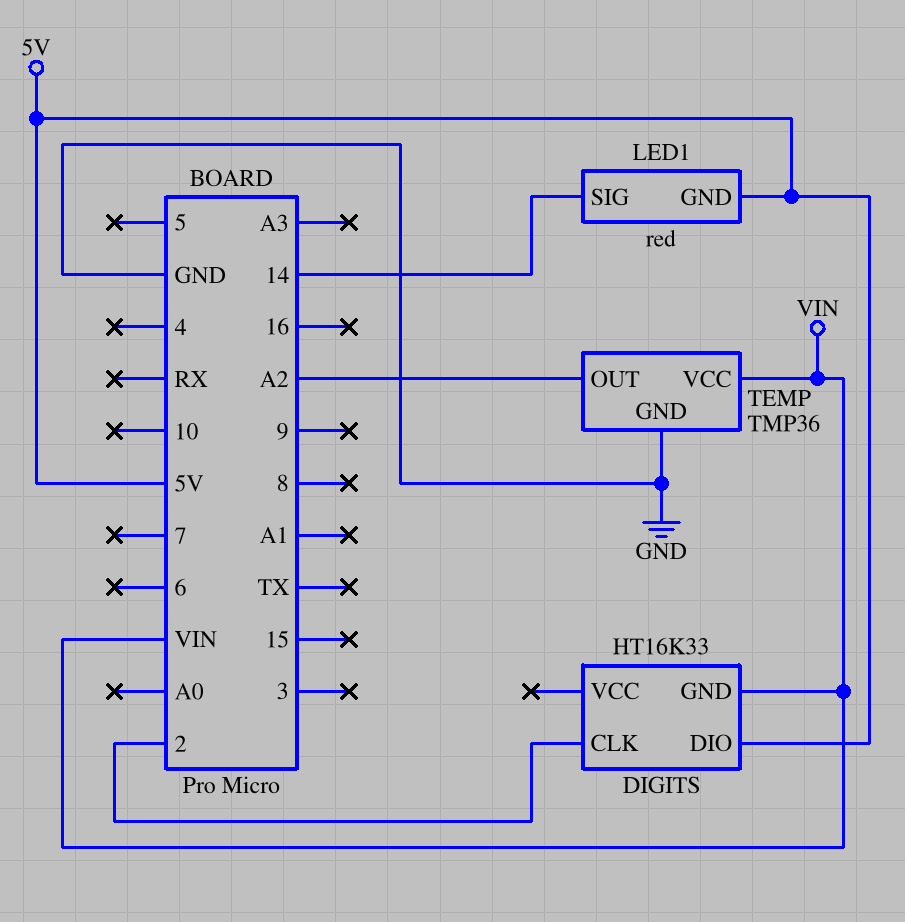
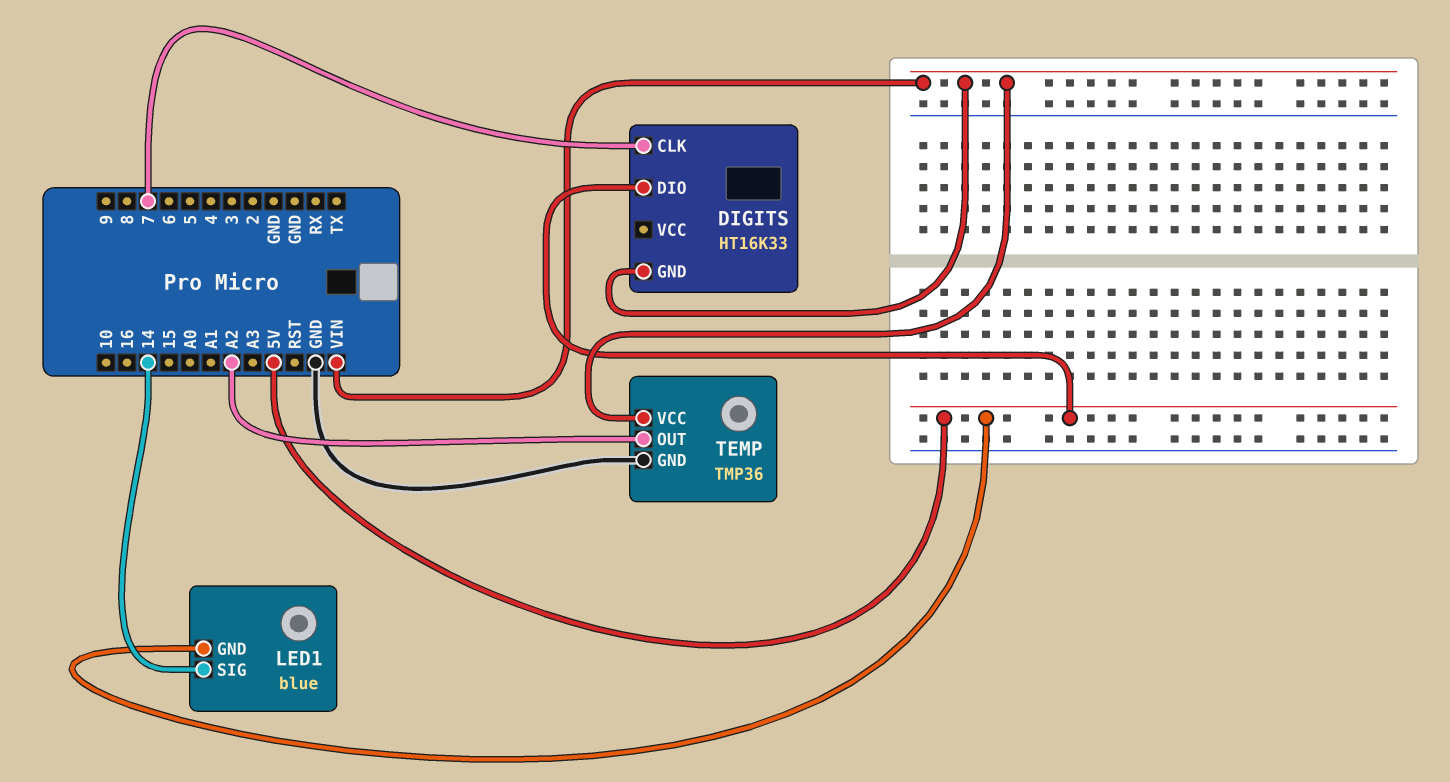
DIGITS pin CLK: 2 -> 7
LED1: red -> blue

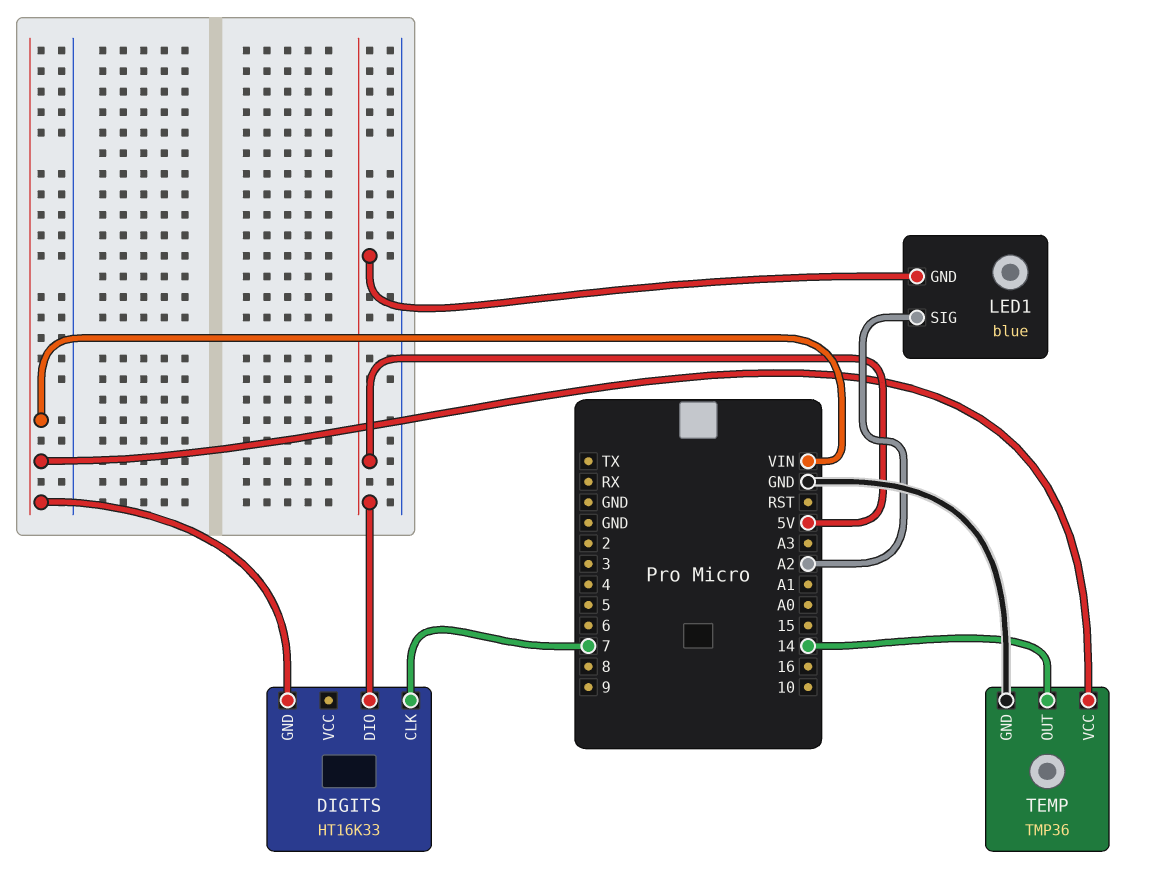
LED1 pin SIG: 14 -> A2
TEMP pin OUT: A2 -> 14

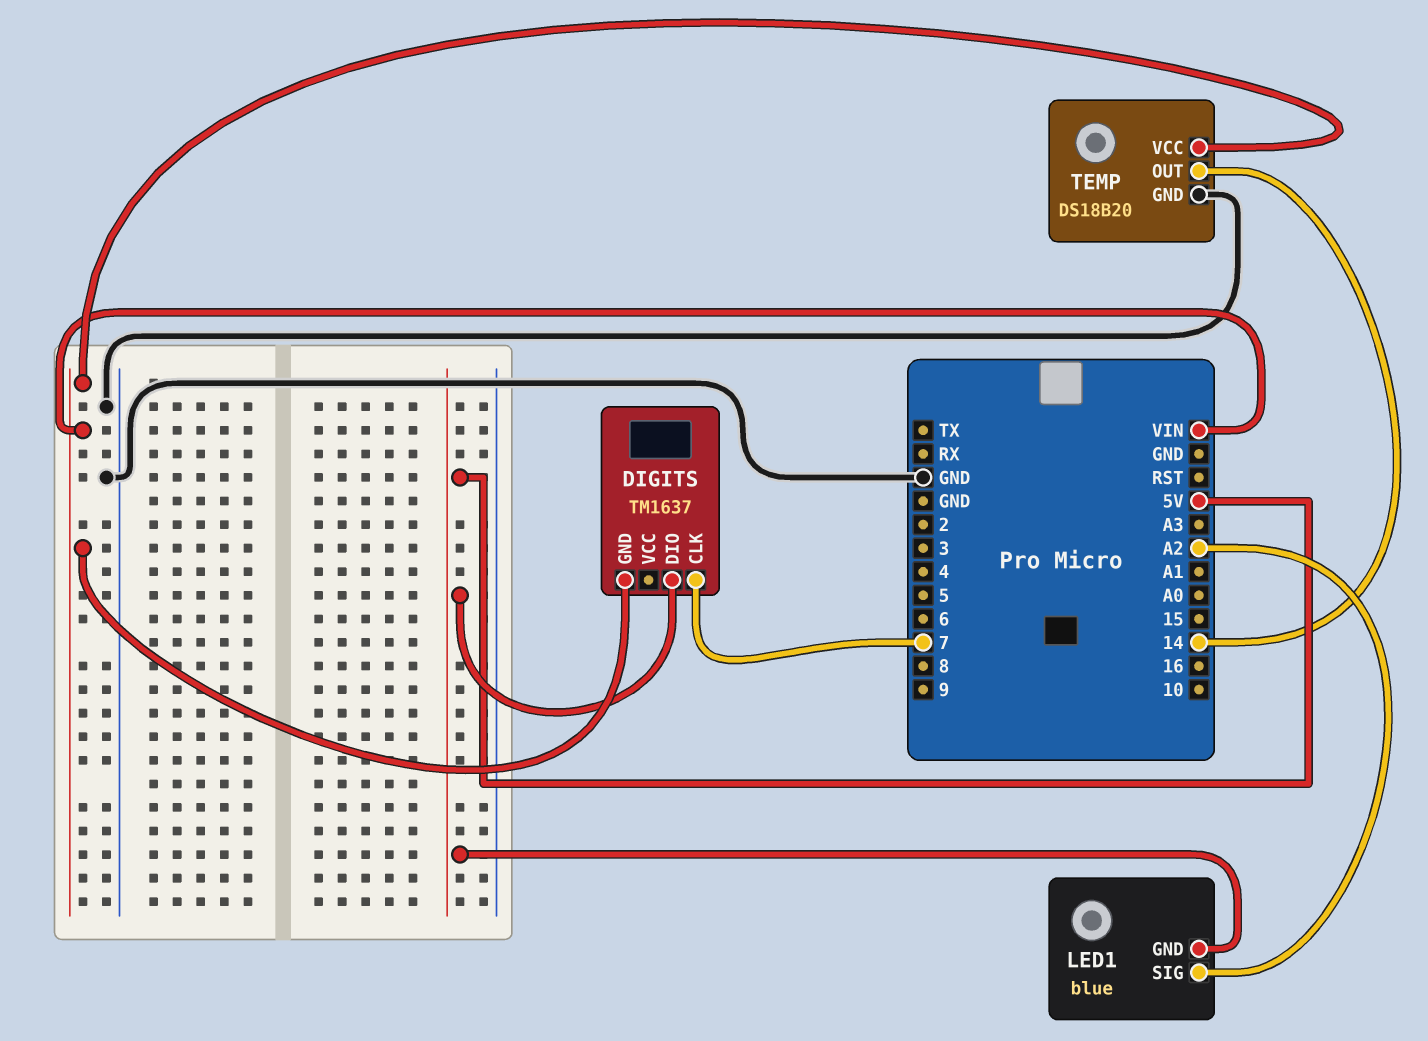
DIGITS: HT16K33 -> TM1637
TEMP: TMP36 -> DS18B20

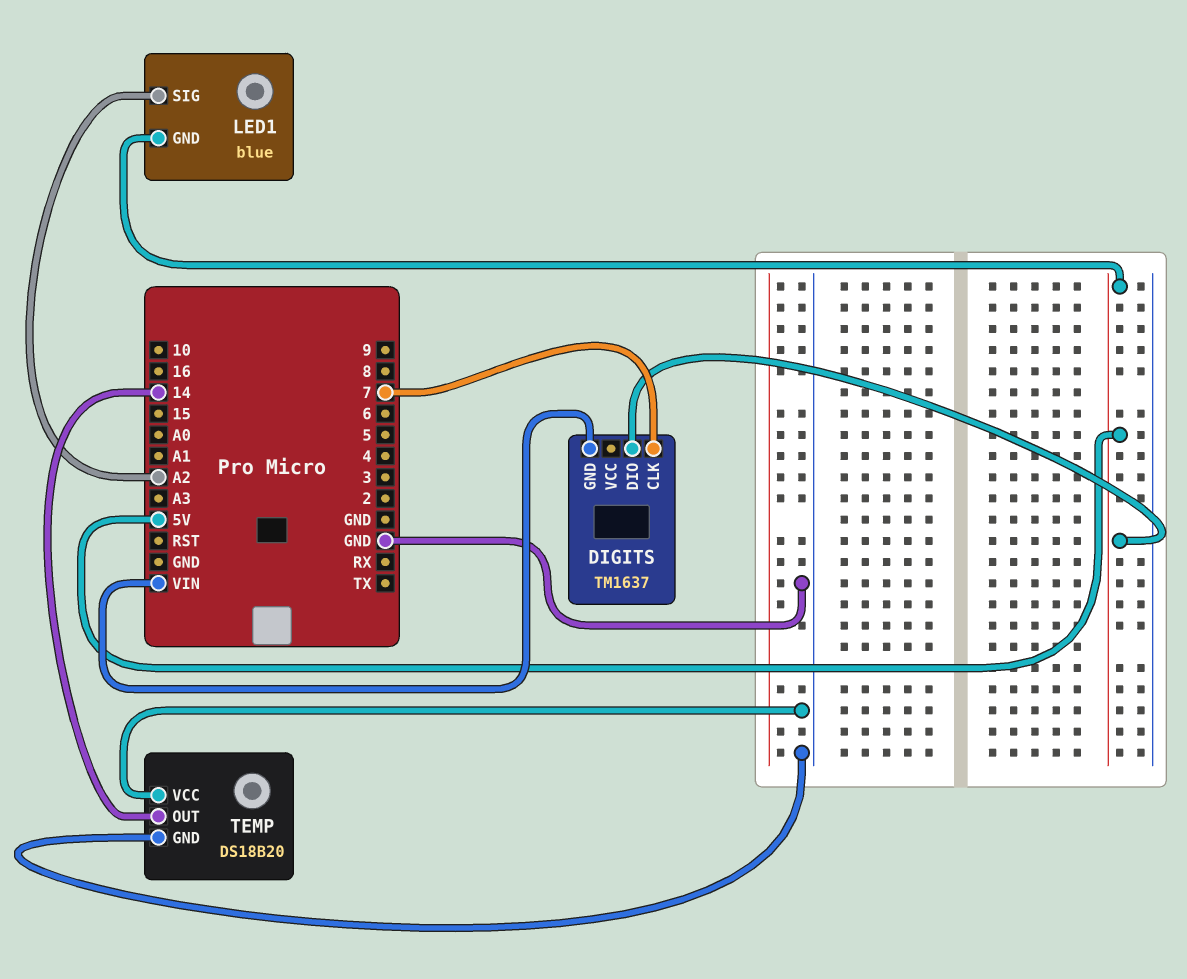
TEMP pin VCC: VIN -> GND

